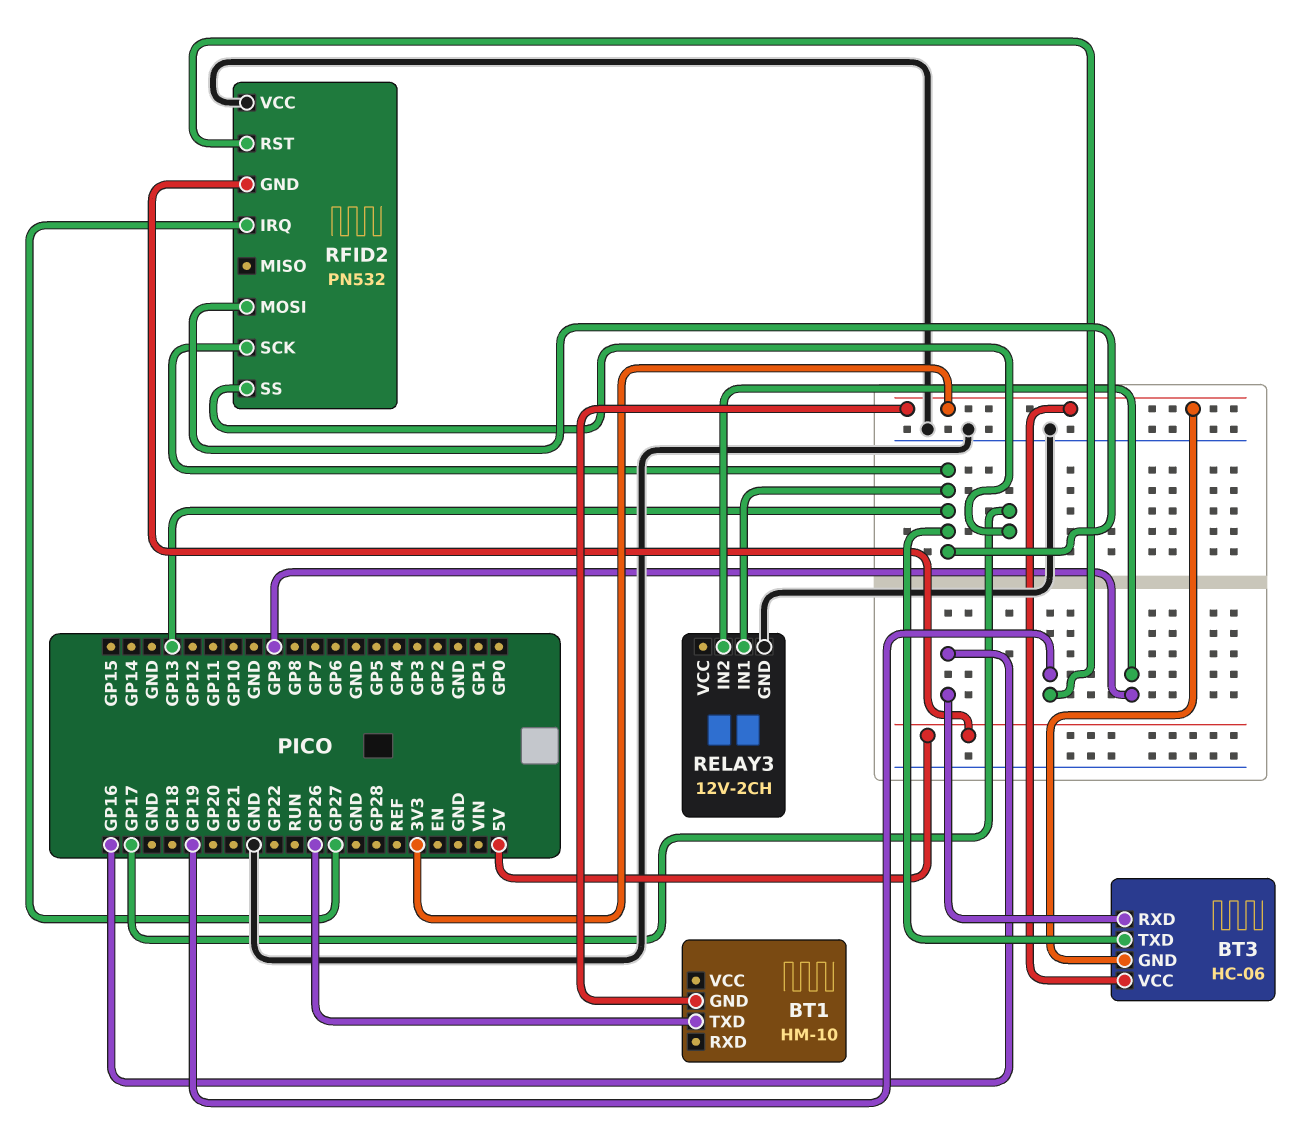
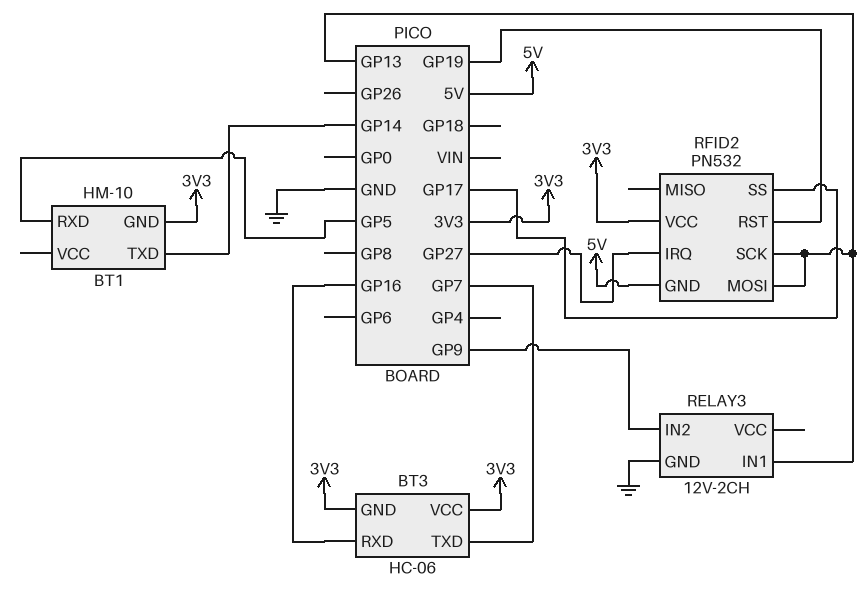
BT1 pin RXD: none -> GP5
BT1 pin TXD: GP26 -> GP14
BT3 pin TXD: GP13 -> GP7
RFID2 pin VCC: GND -> 3V3

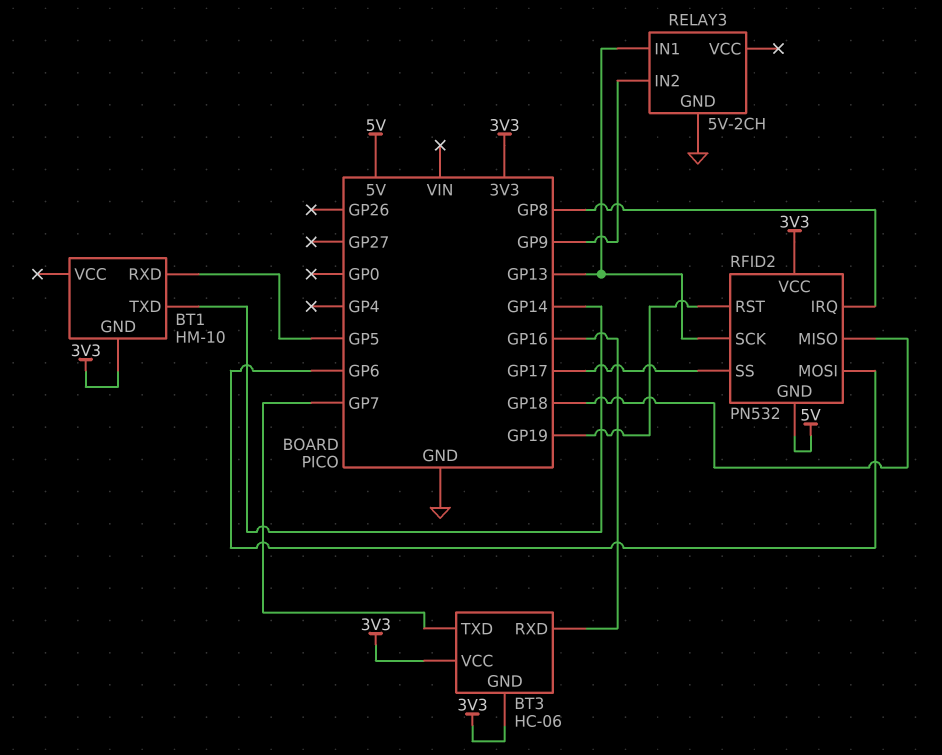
RELAY3: 12V-2CH -> 5V-2CH
RFID2 pin IRQ: GP27 -> GP8
RFID2 pin MISO: none -> GP18
RFID2 pin MOSI: GP13 -> GP6

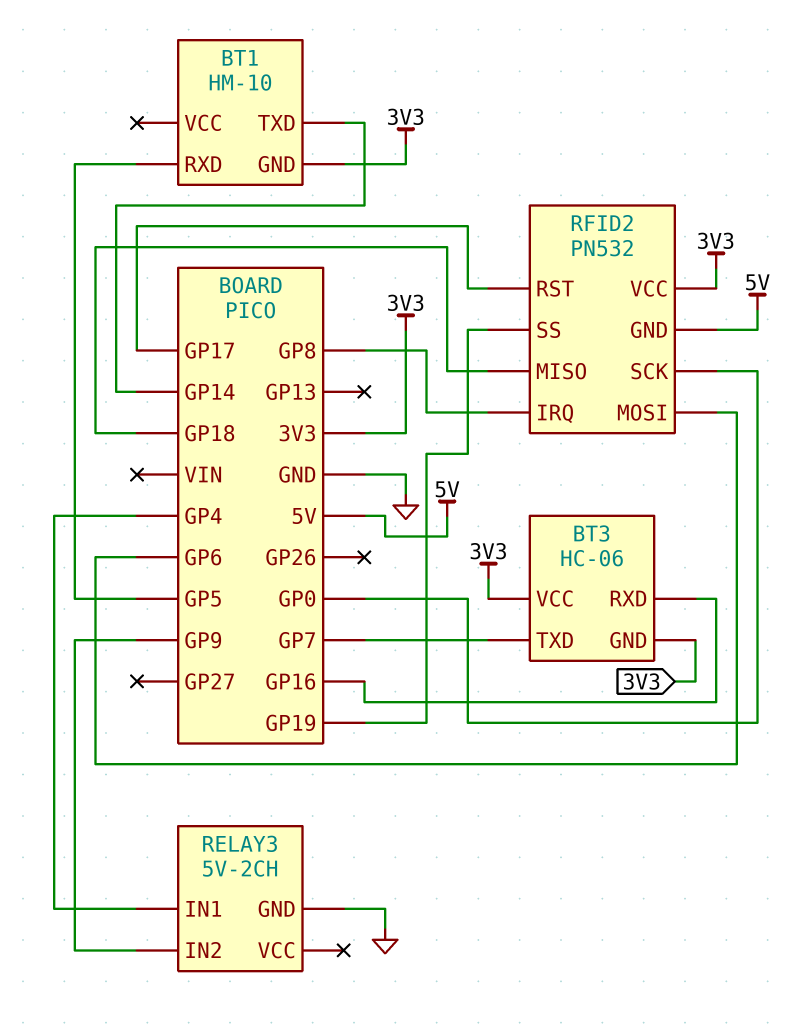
RELAY3 pin IN1: GP13 -> GP4
RFID2 pin RST: GP19 -> GP17
RFID2 pin SCK: GP13 -> GP0
RFID2 pin SS: GP17 -> GP19

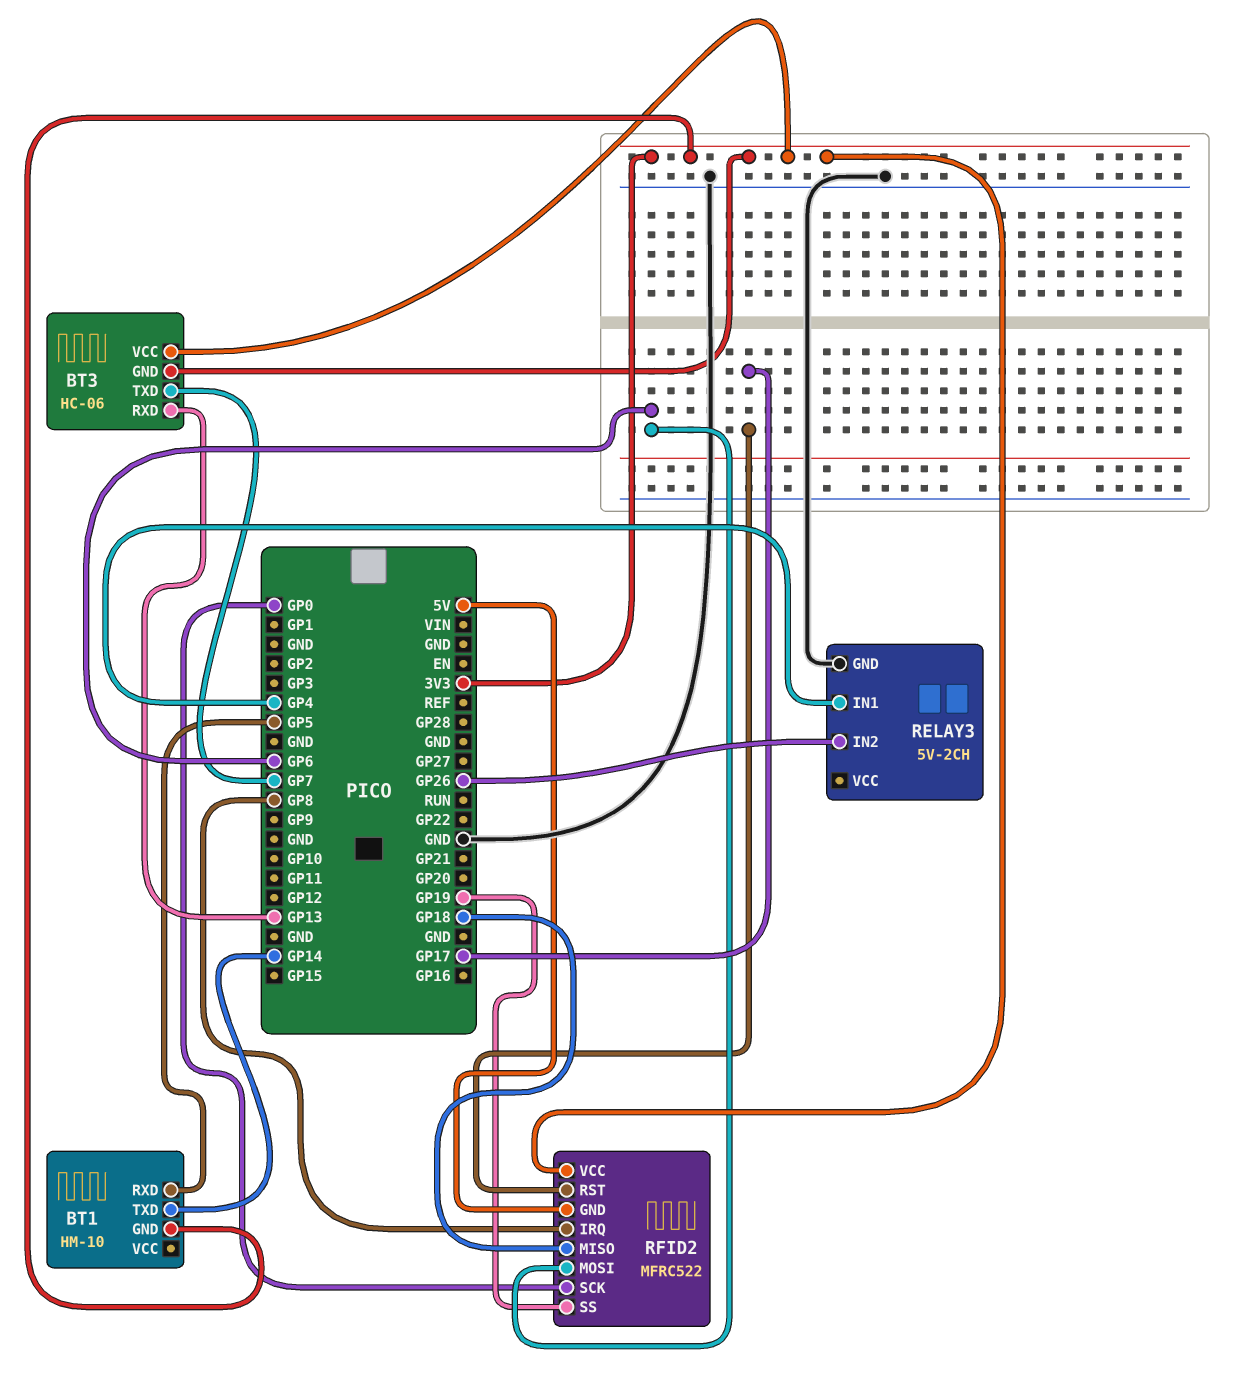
BT3 pin RXD: GP16 -> GP13
RELAY3 pin IN2: GP9 -> GP26
RFID2: PN532 -> MFRC522

